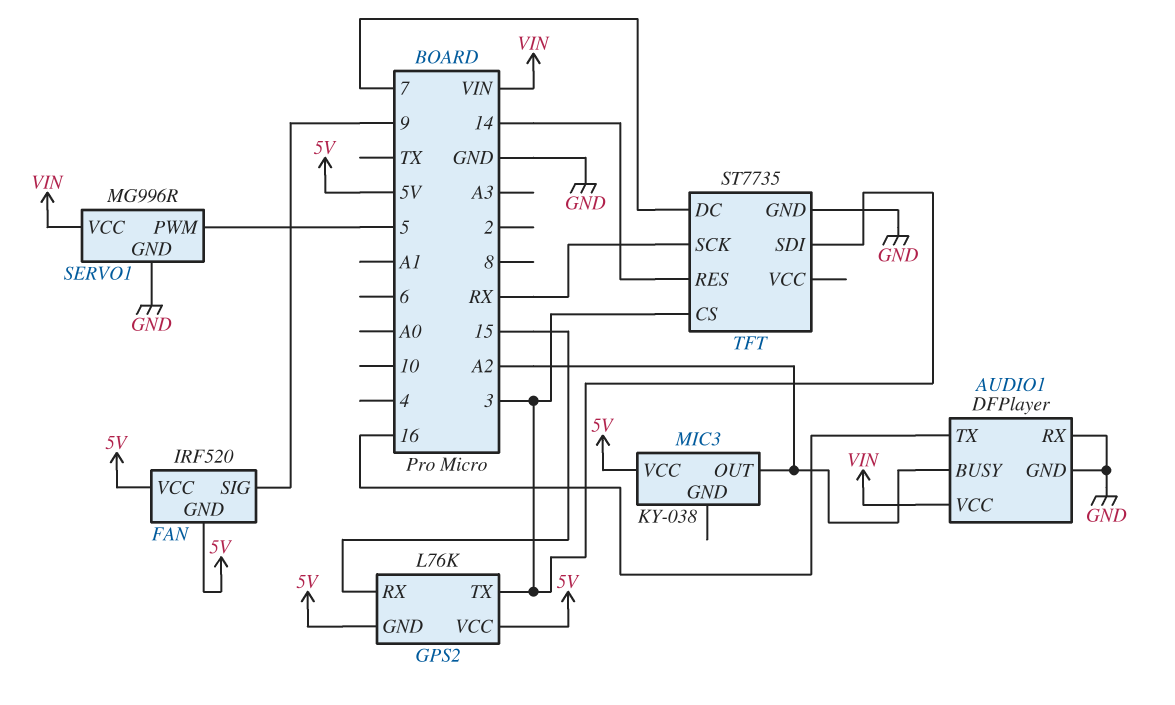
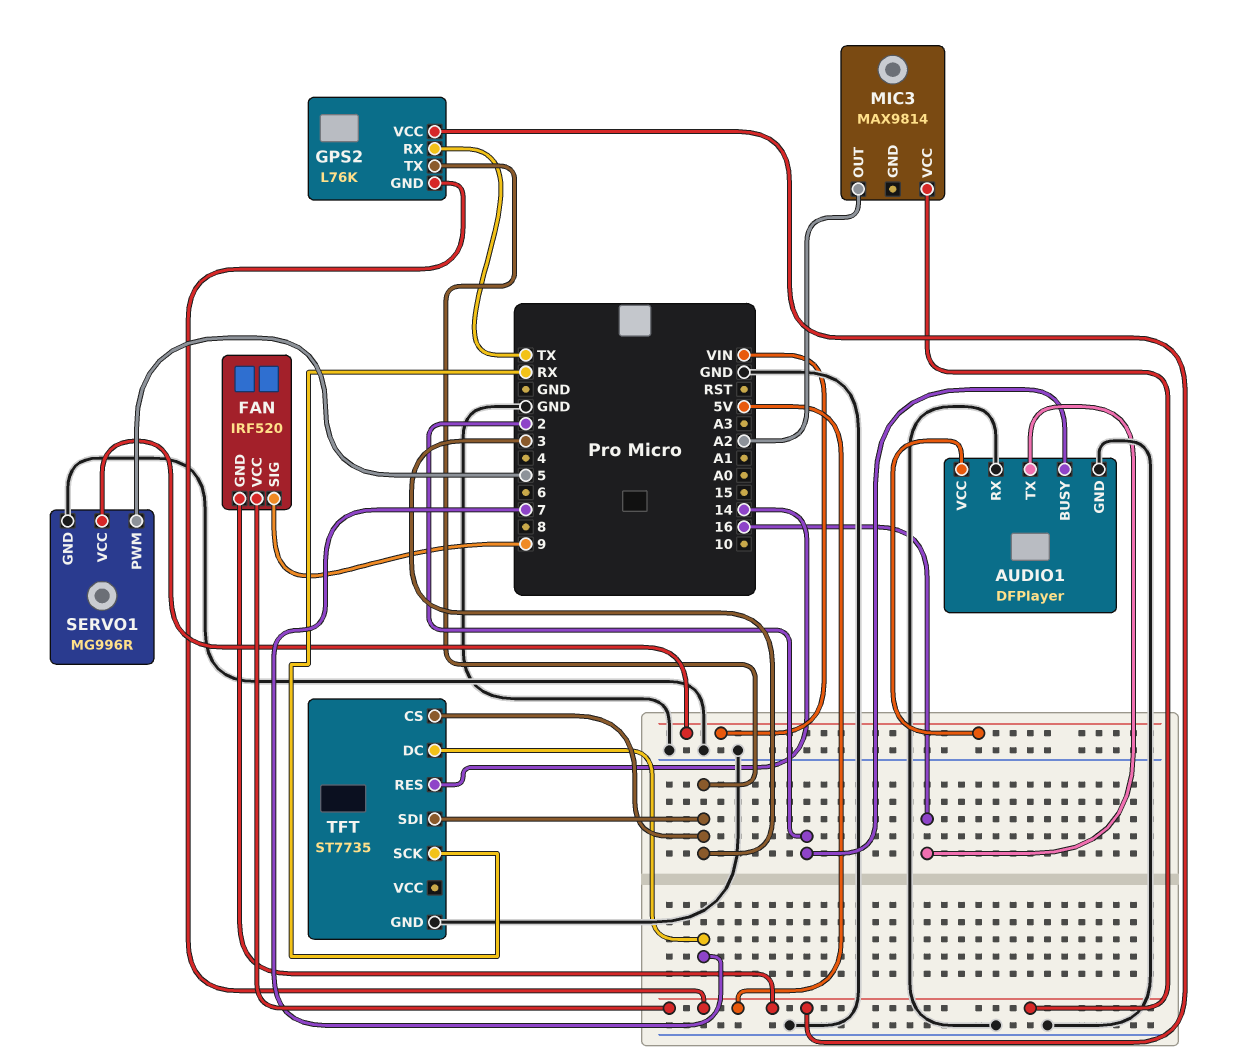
AUDIO1 pin BUSY: A2 -> 2
GPS2 pin RX: 15 -> TX
MIC3: KY-038 -> MAX9814

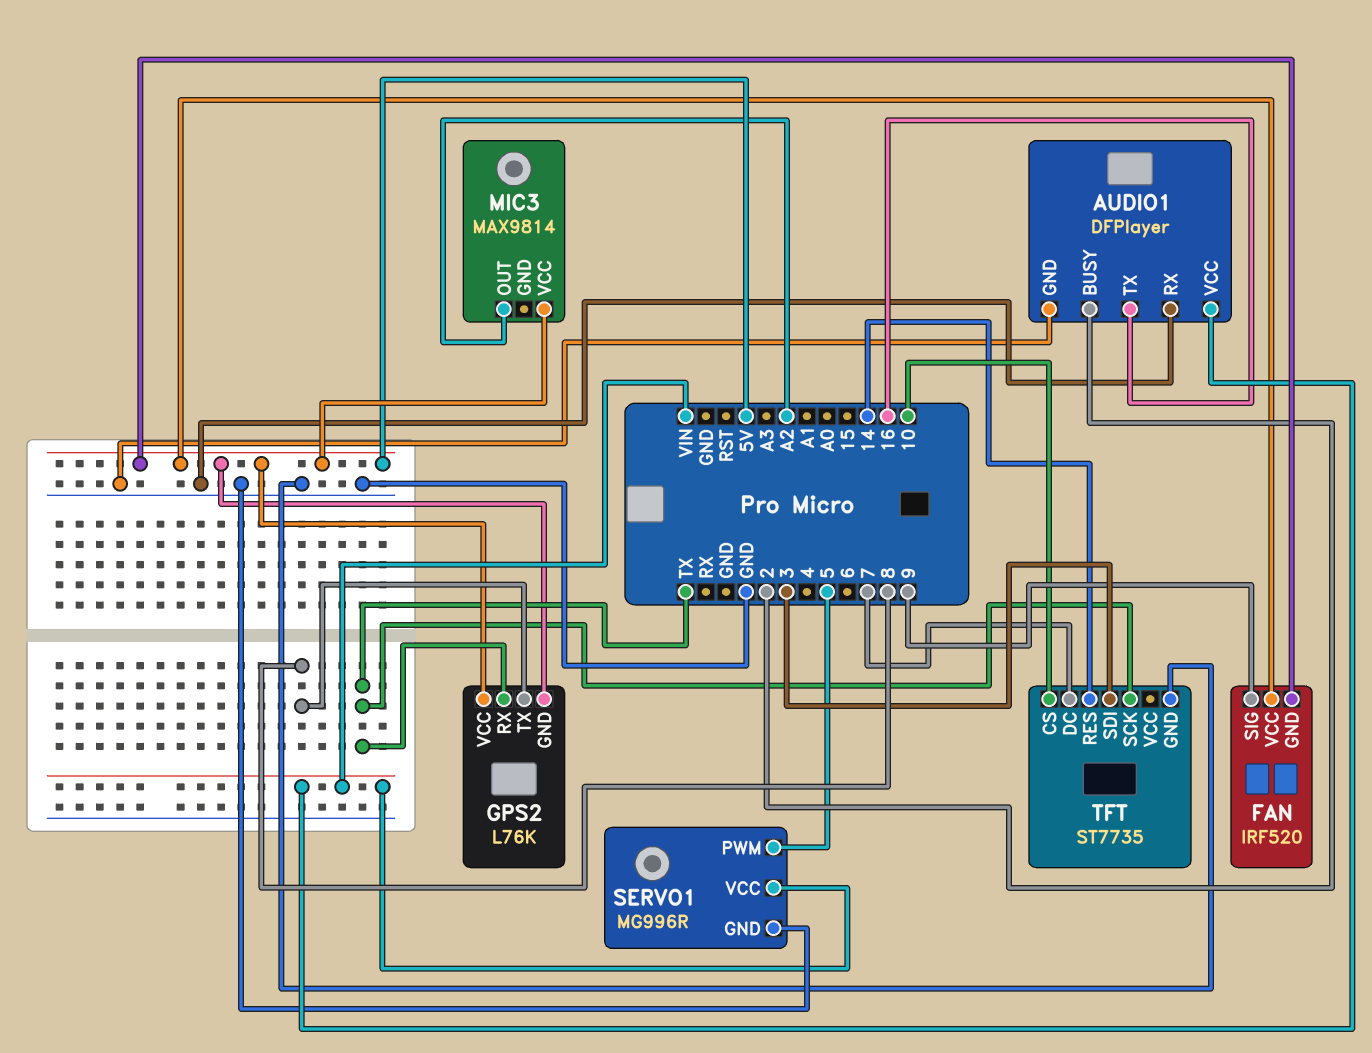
GPS2 pin TX: 3 -> 8
TFT pin CS: 3 -> 10
TFT pin SCK: RX -> TX

